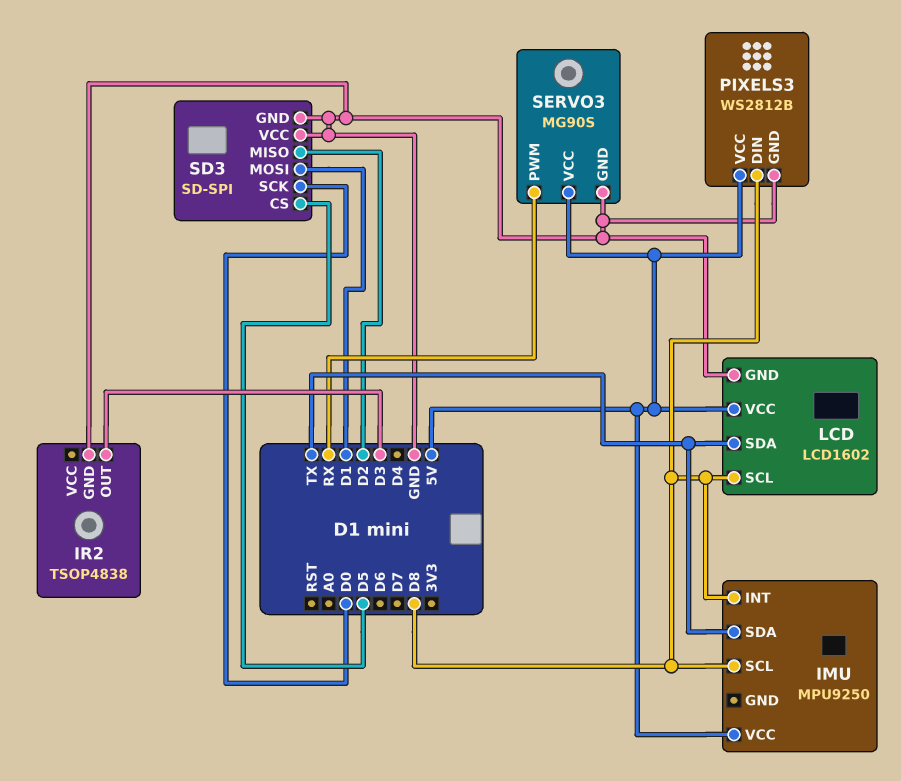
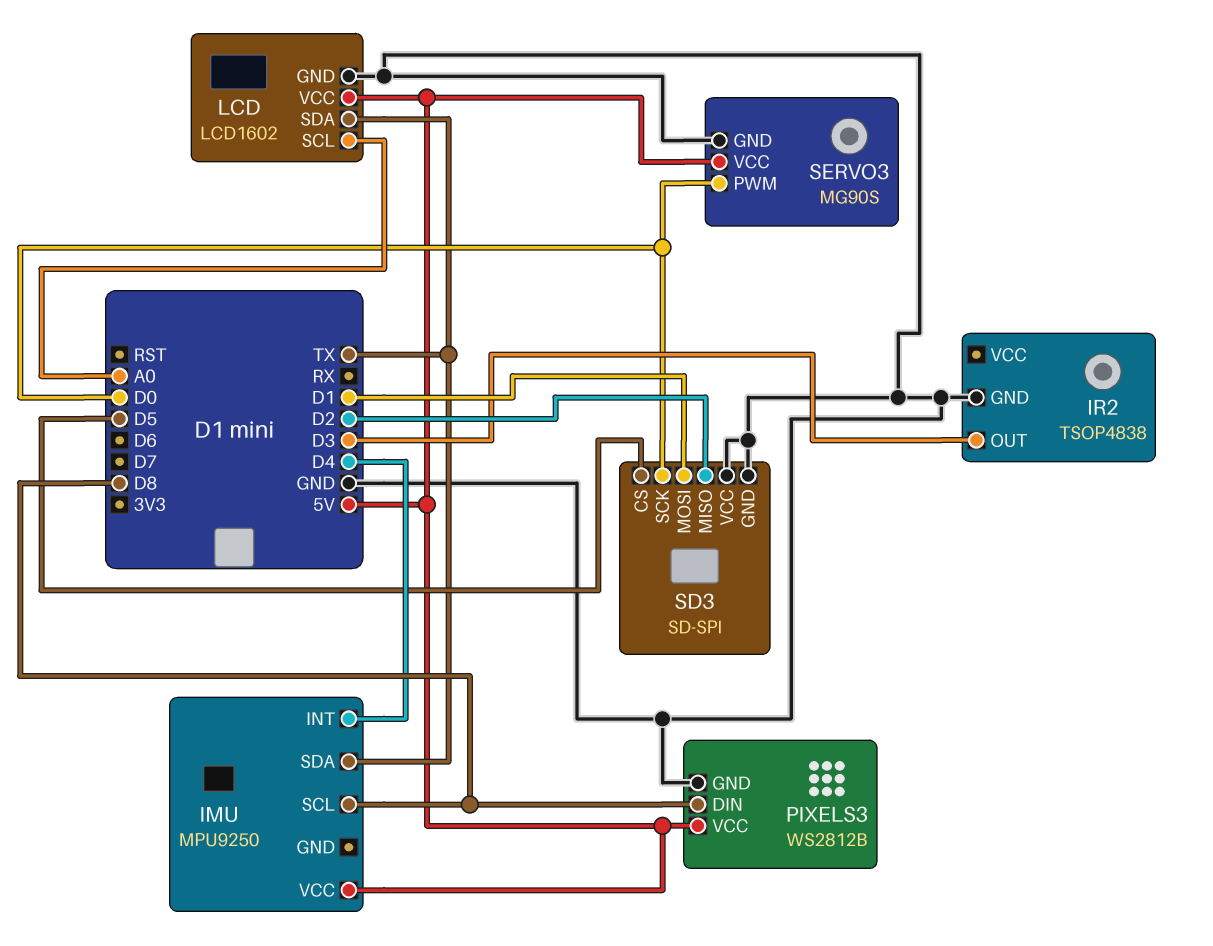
IMU pin INT: D8 -> D4
LCD pin SCL: D8 -> A0
SERVO3 pin PWM: RX -> D0

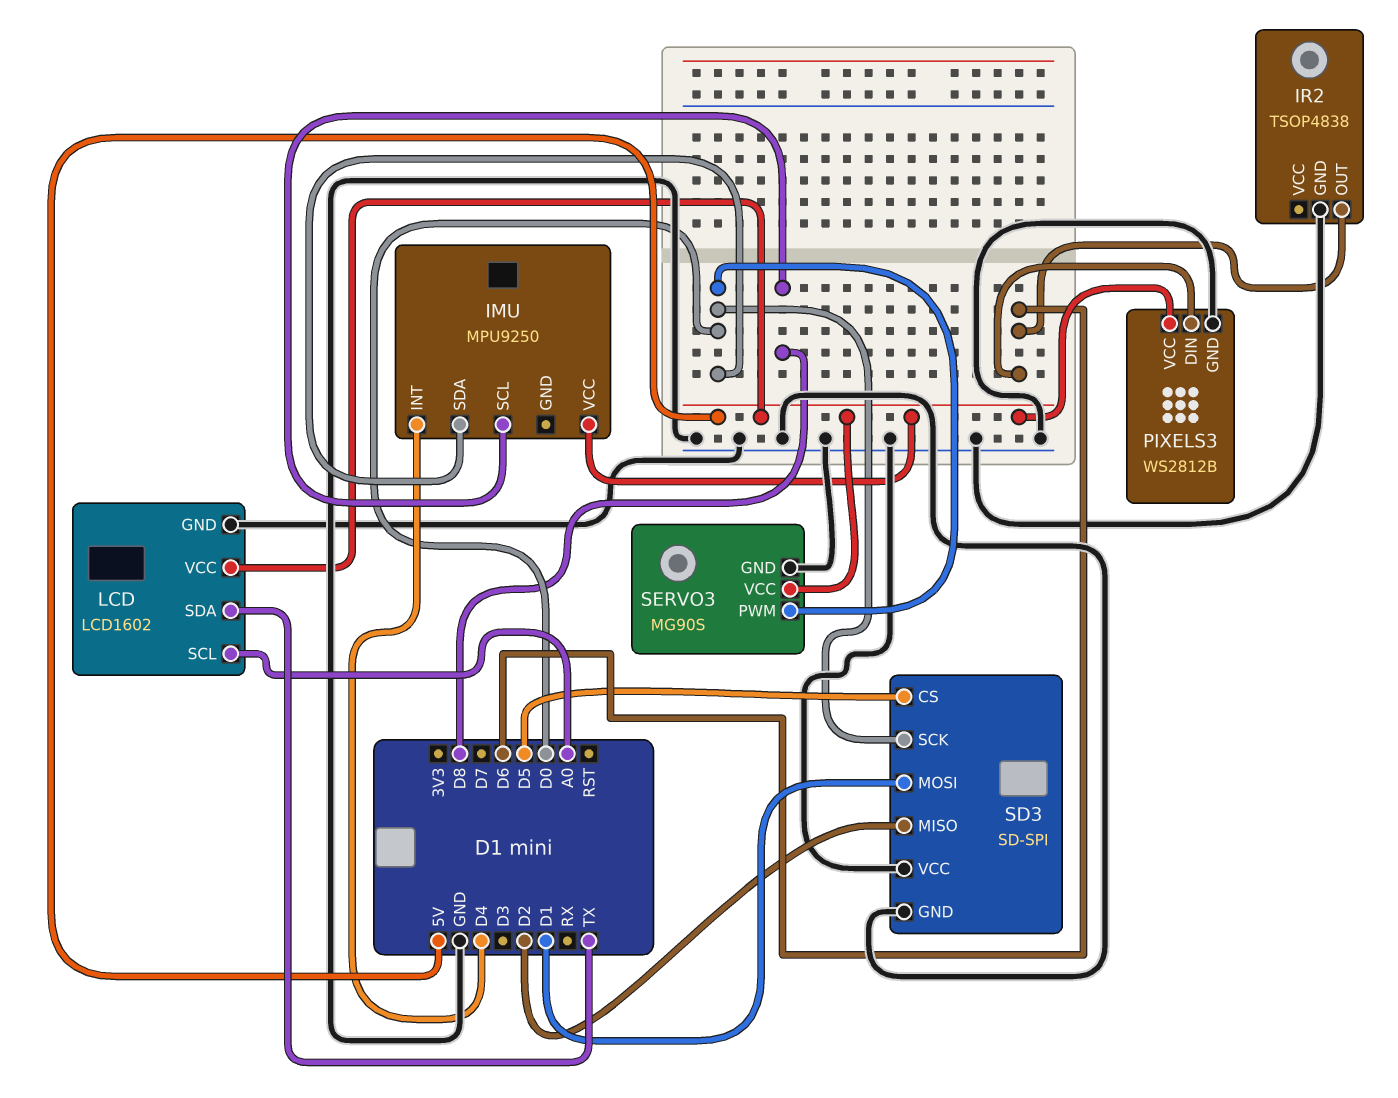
IMU pin SDA: TX -> D0
IR2 pin OUT: D3 -> D6
PIXELS3 pin DIN: D8 -> D6

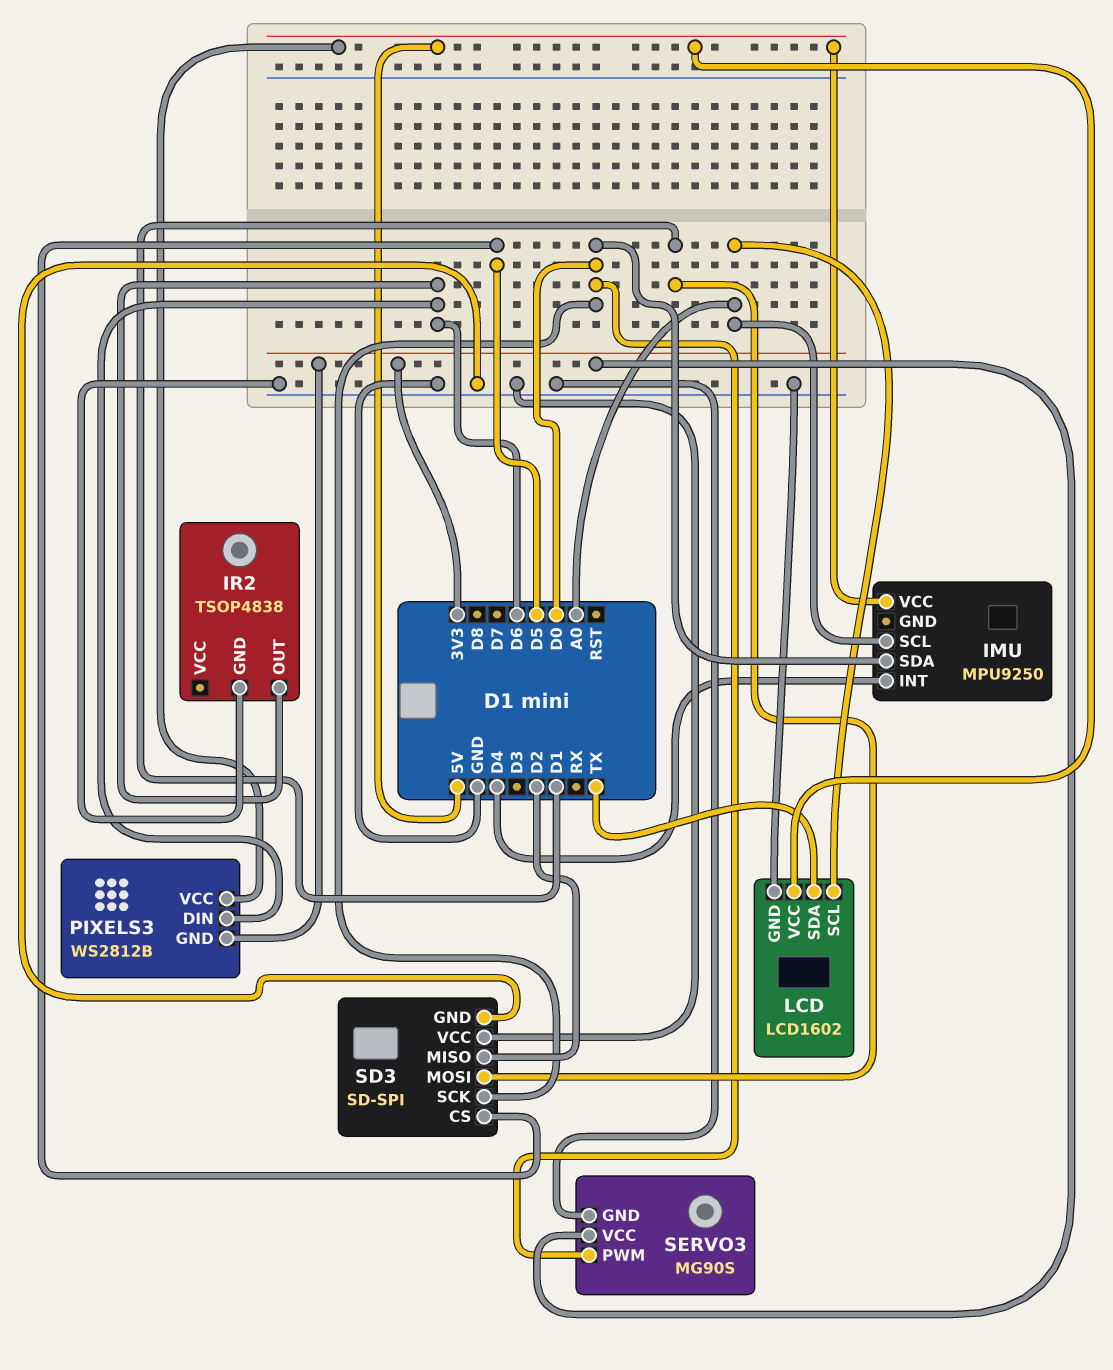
IMU pin SCL: D8 -> A0
PIXELS3 pin GND: GND -> 3V3
SERVO3 pin VCC: 5V -> 3V3

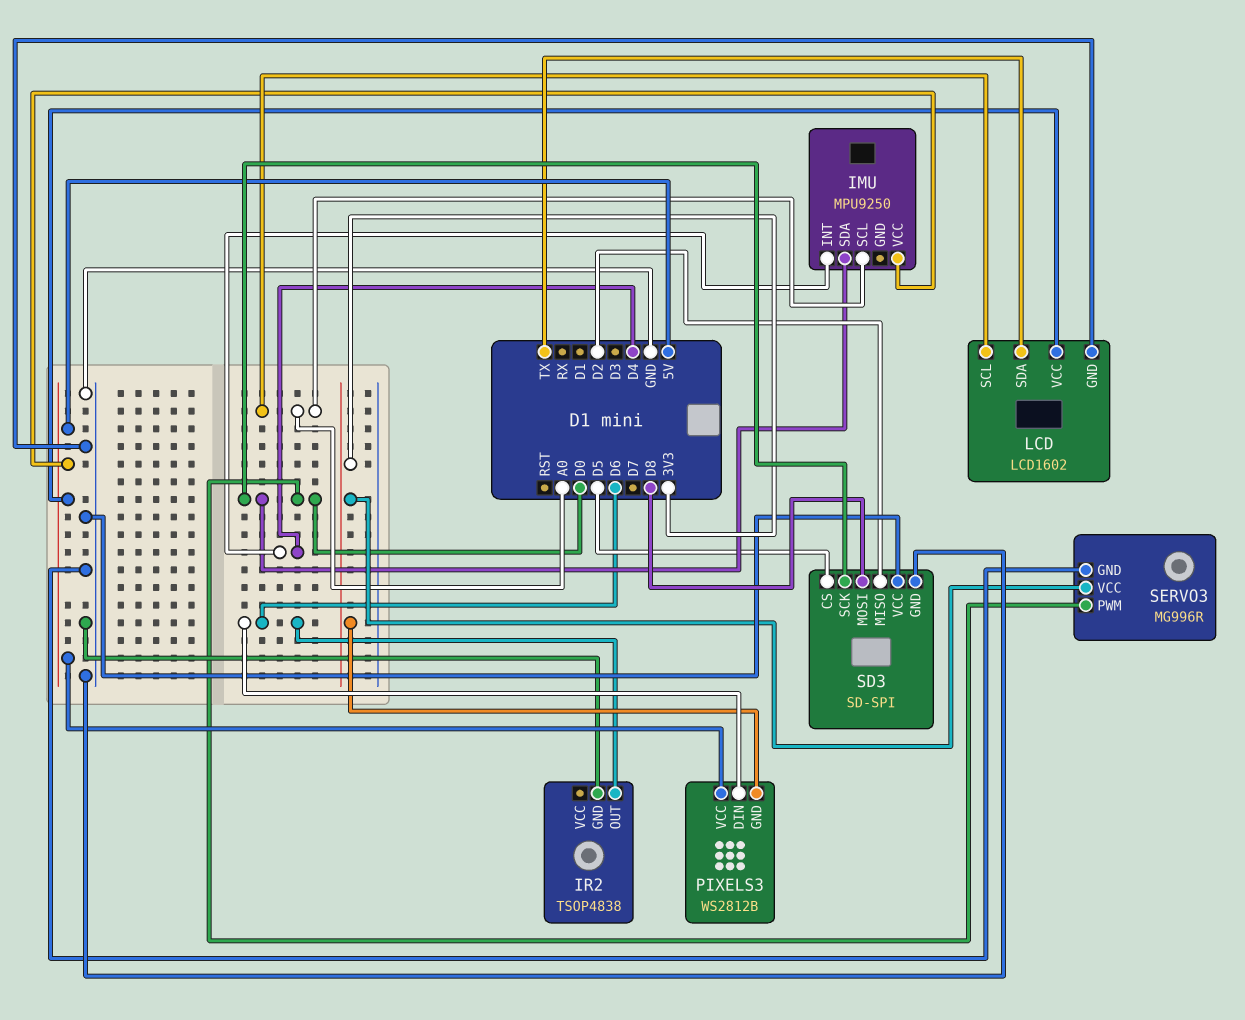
SD3 pin MOSI: D1 -> D8
SERVO3: MG90S -> MG996R

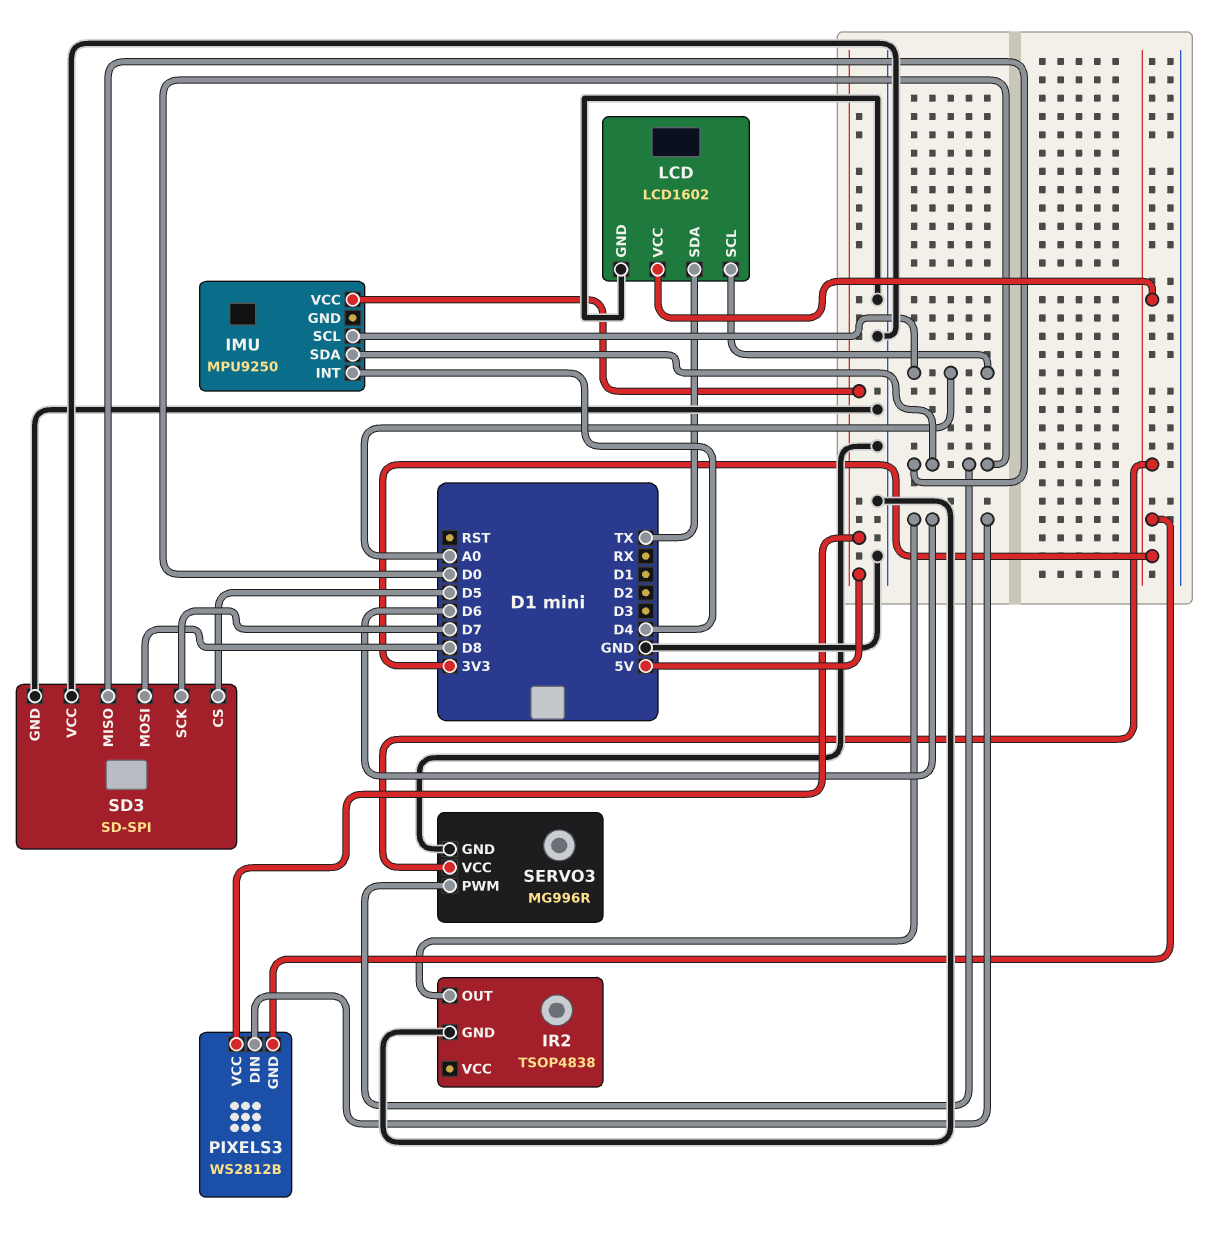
LCD pin VCC: 5V -> 3V3
SD3 pin MISO: D2 -> D0
SD3 pin SCK: D0 -> D7

